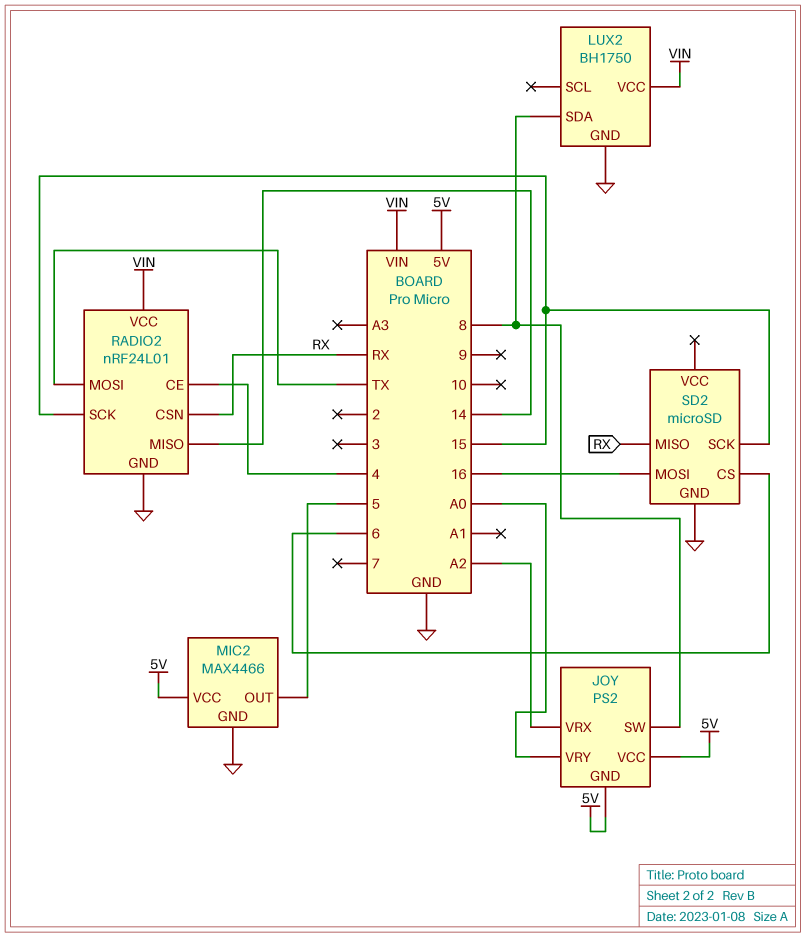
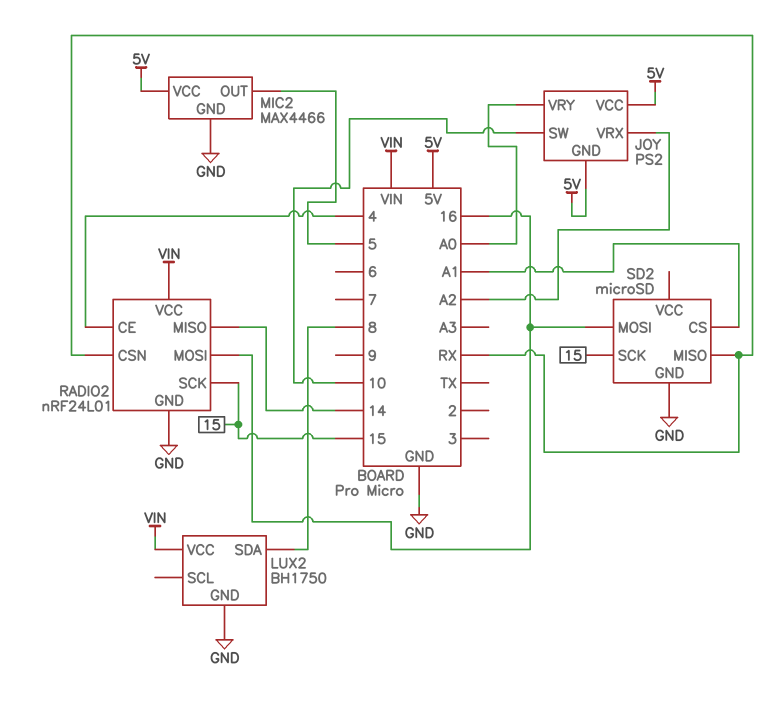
JOY pin SW: 8 -> 10
RADIO2 pin MOSI: TX -> 16
SD2 pin CS: 6 -> A1

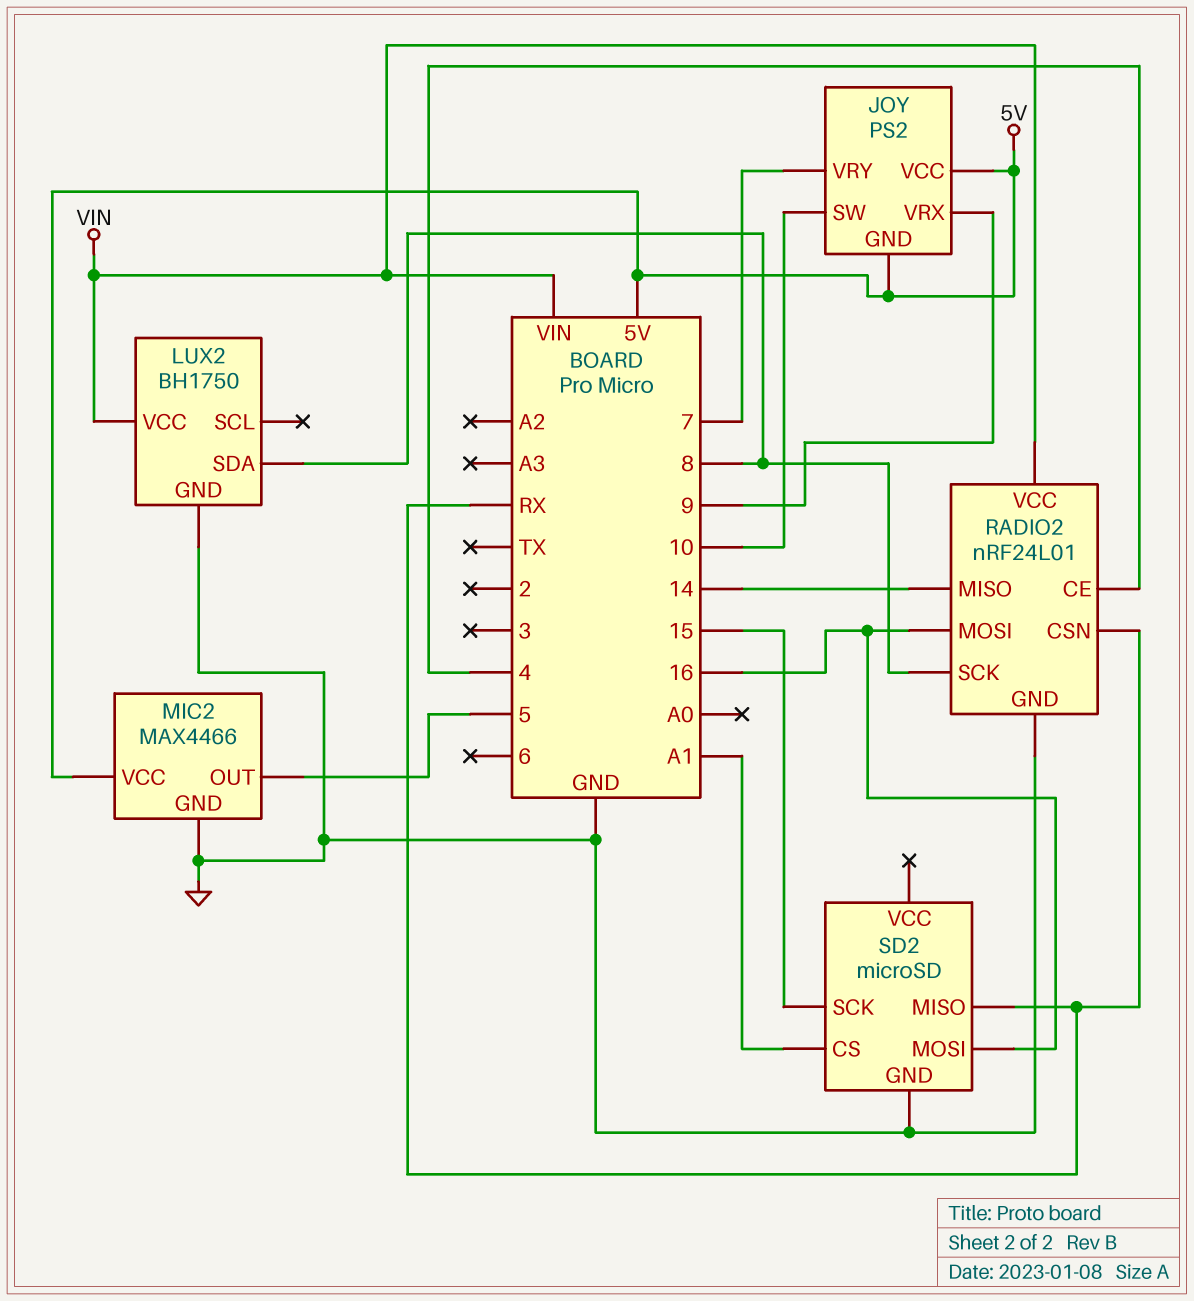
JOY pin VRX: A2 -> 9
JOY pin VRY: A0 -> 7
RADIO2 pin SCK: 15 -> 8

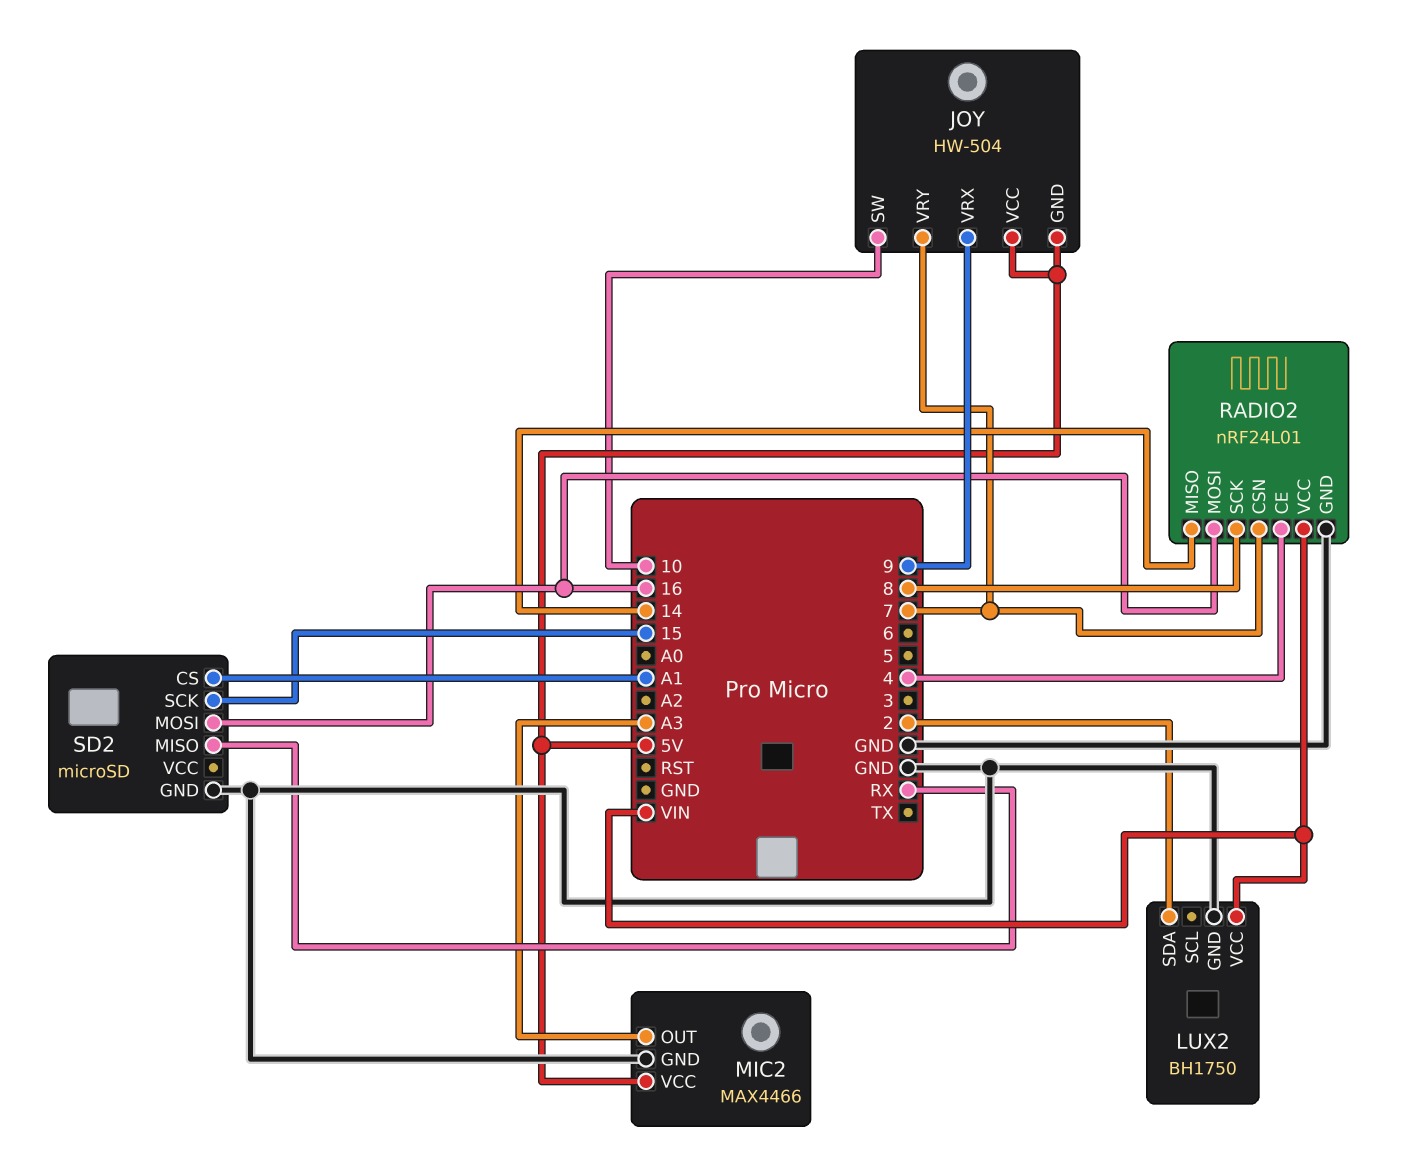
JOY: PS2 -> HW-504
LUX2 pin SDA: 8 -> 2
MIC2 pin OUT: 5 -> A3
RADIO2 pin CSN: RX -> 7

